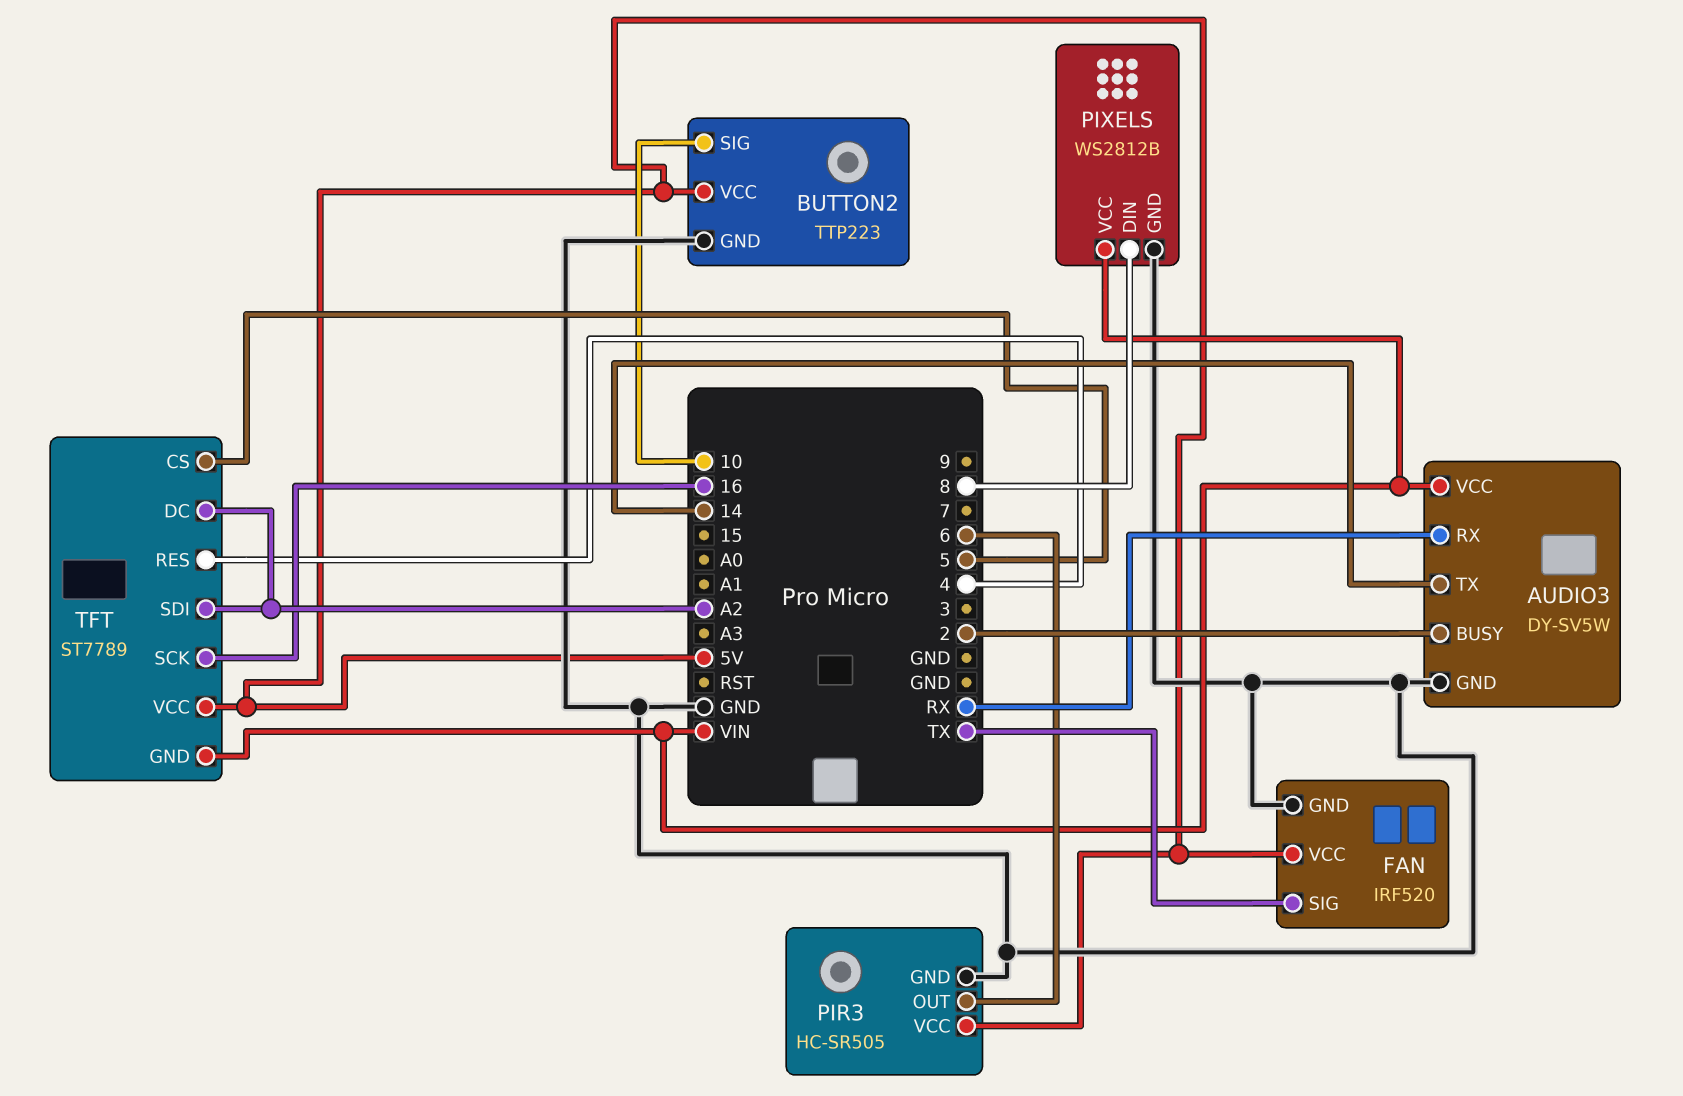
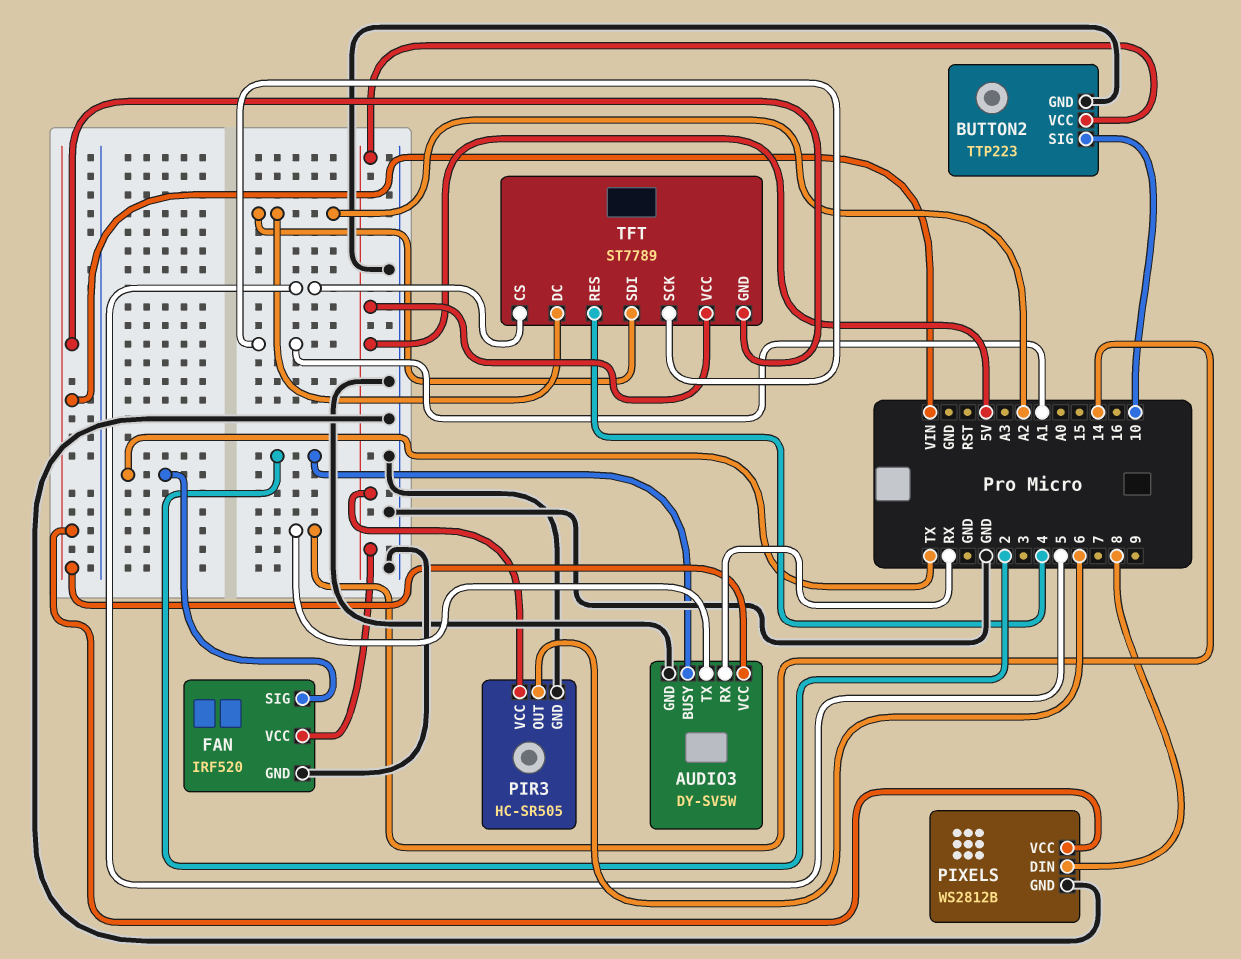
TFT pin SCK: 16 -> A1

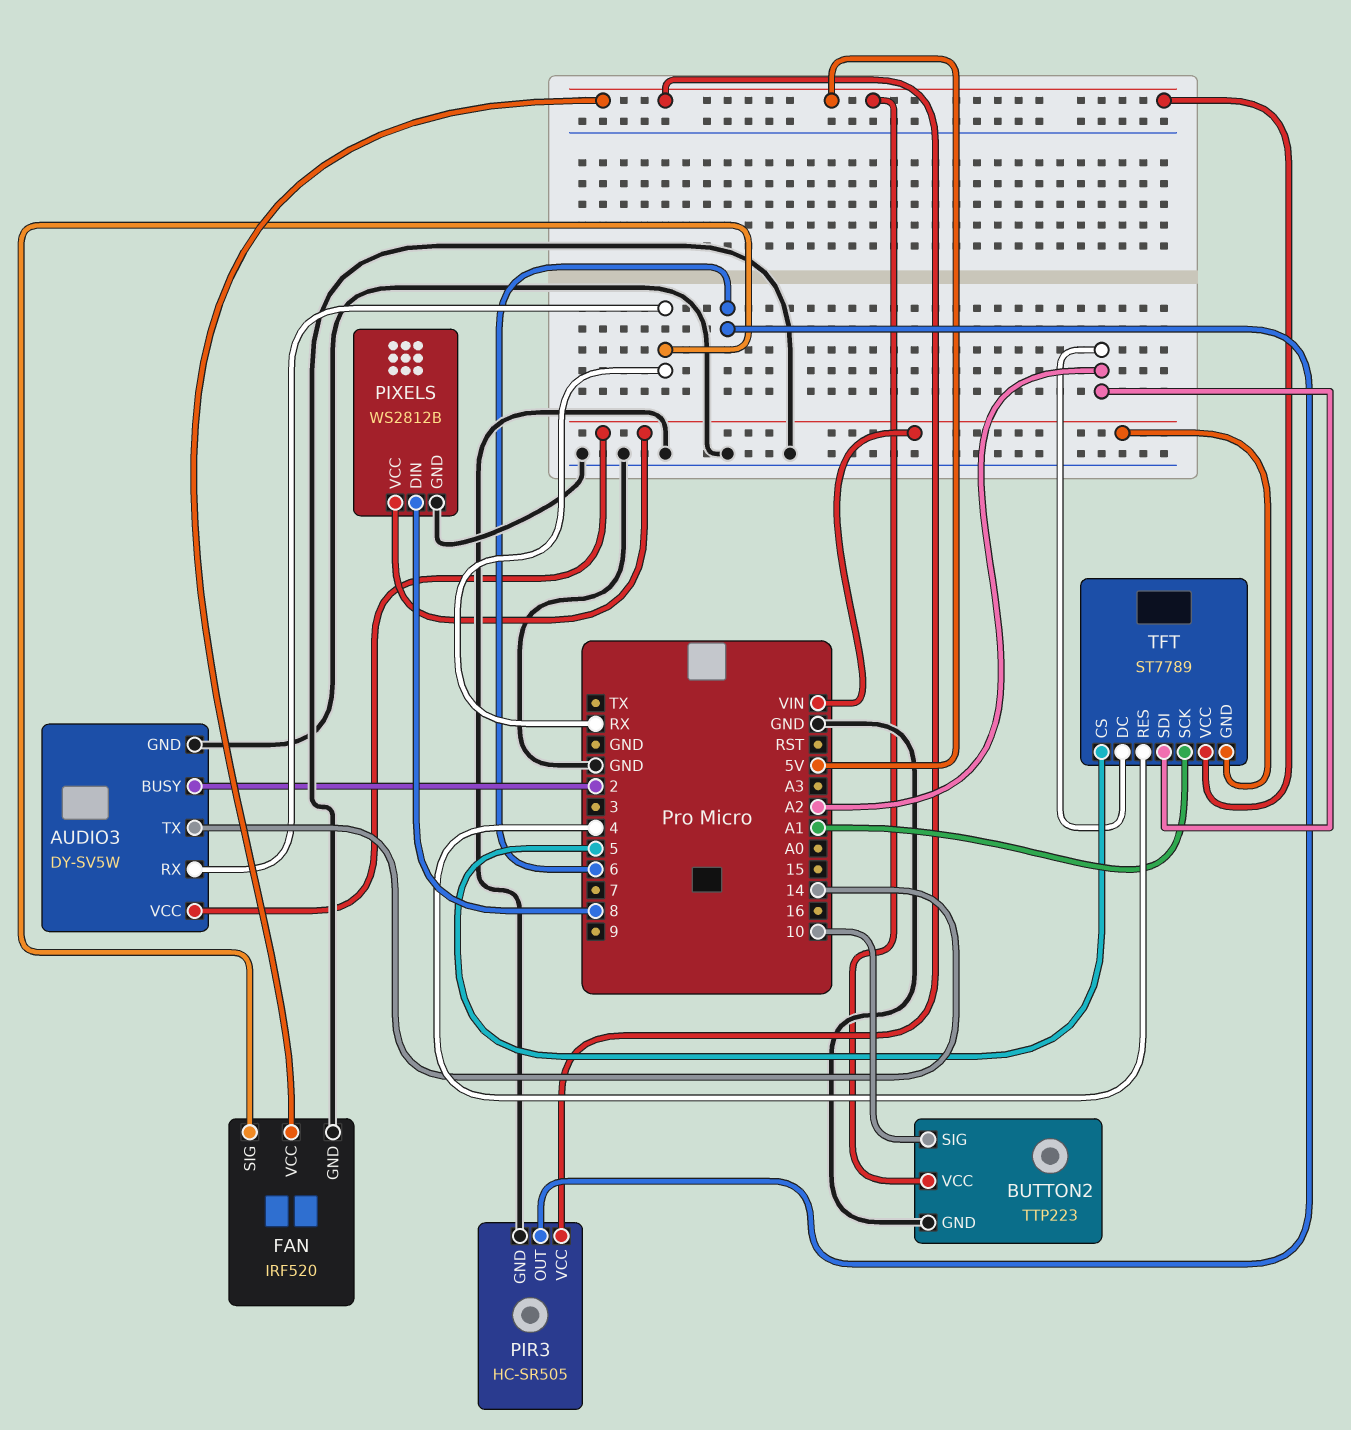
FAN pin SIG: TX -> RX

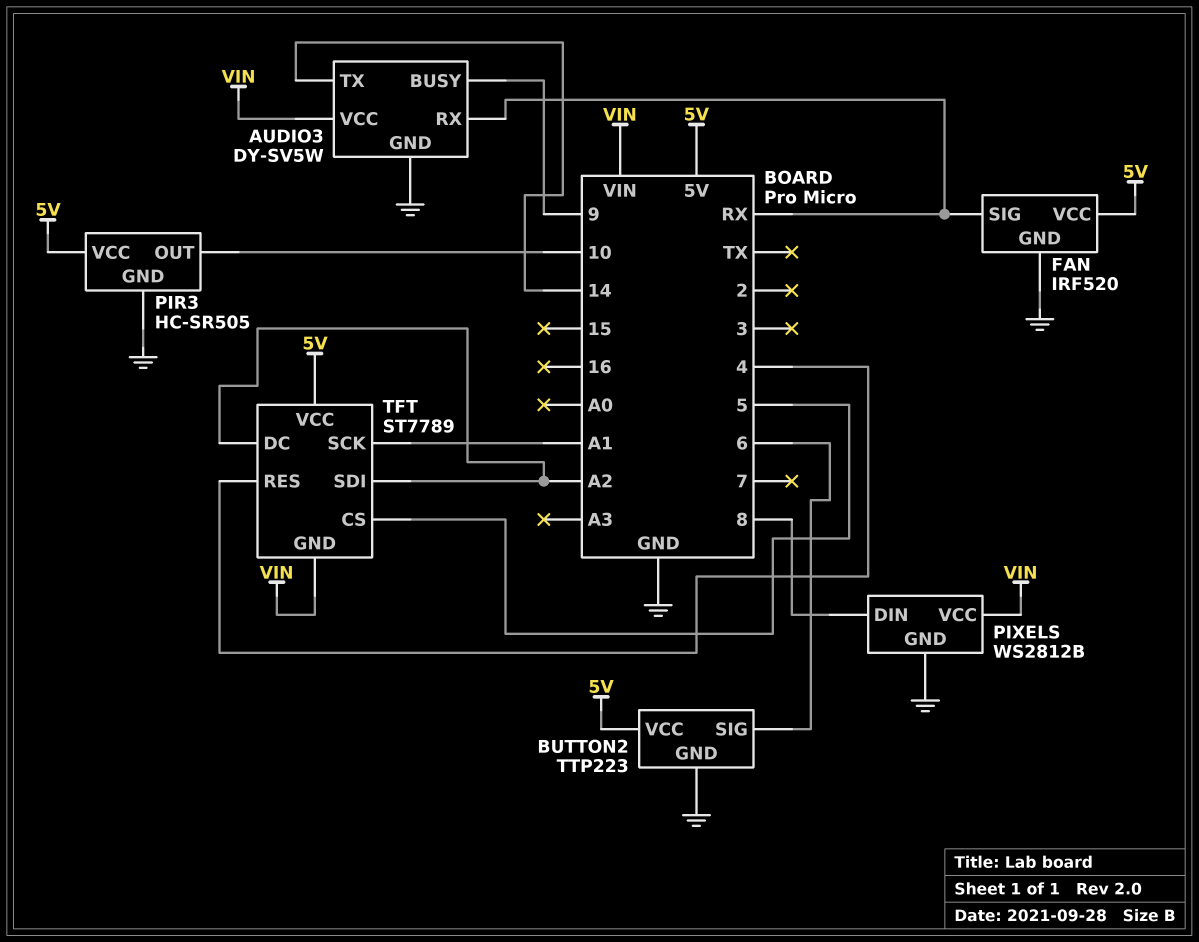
AUDIO3 pin BUSY: 2 -> 9
BUTTON2 pin SIG: 10 -> 6
PIR3 pin OUT: 6 -> 10

